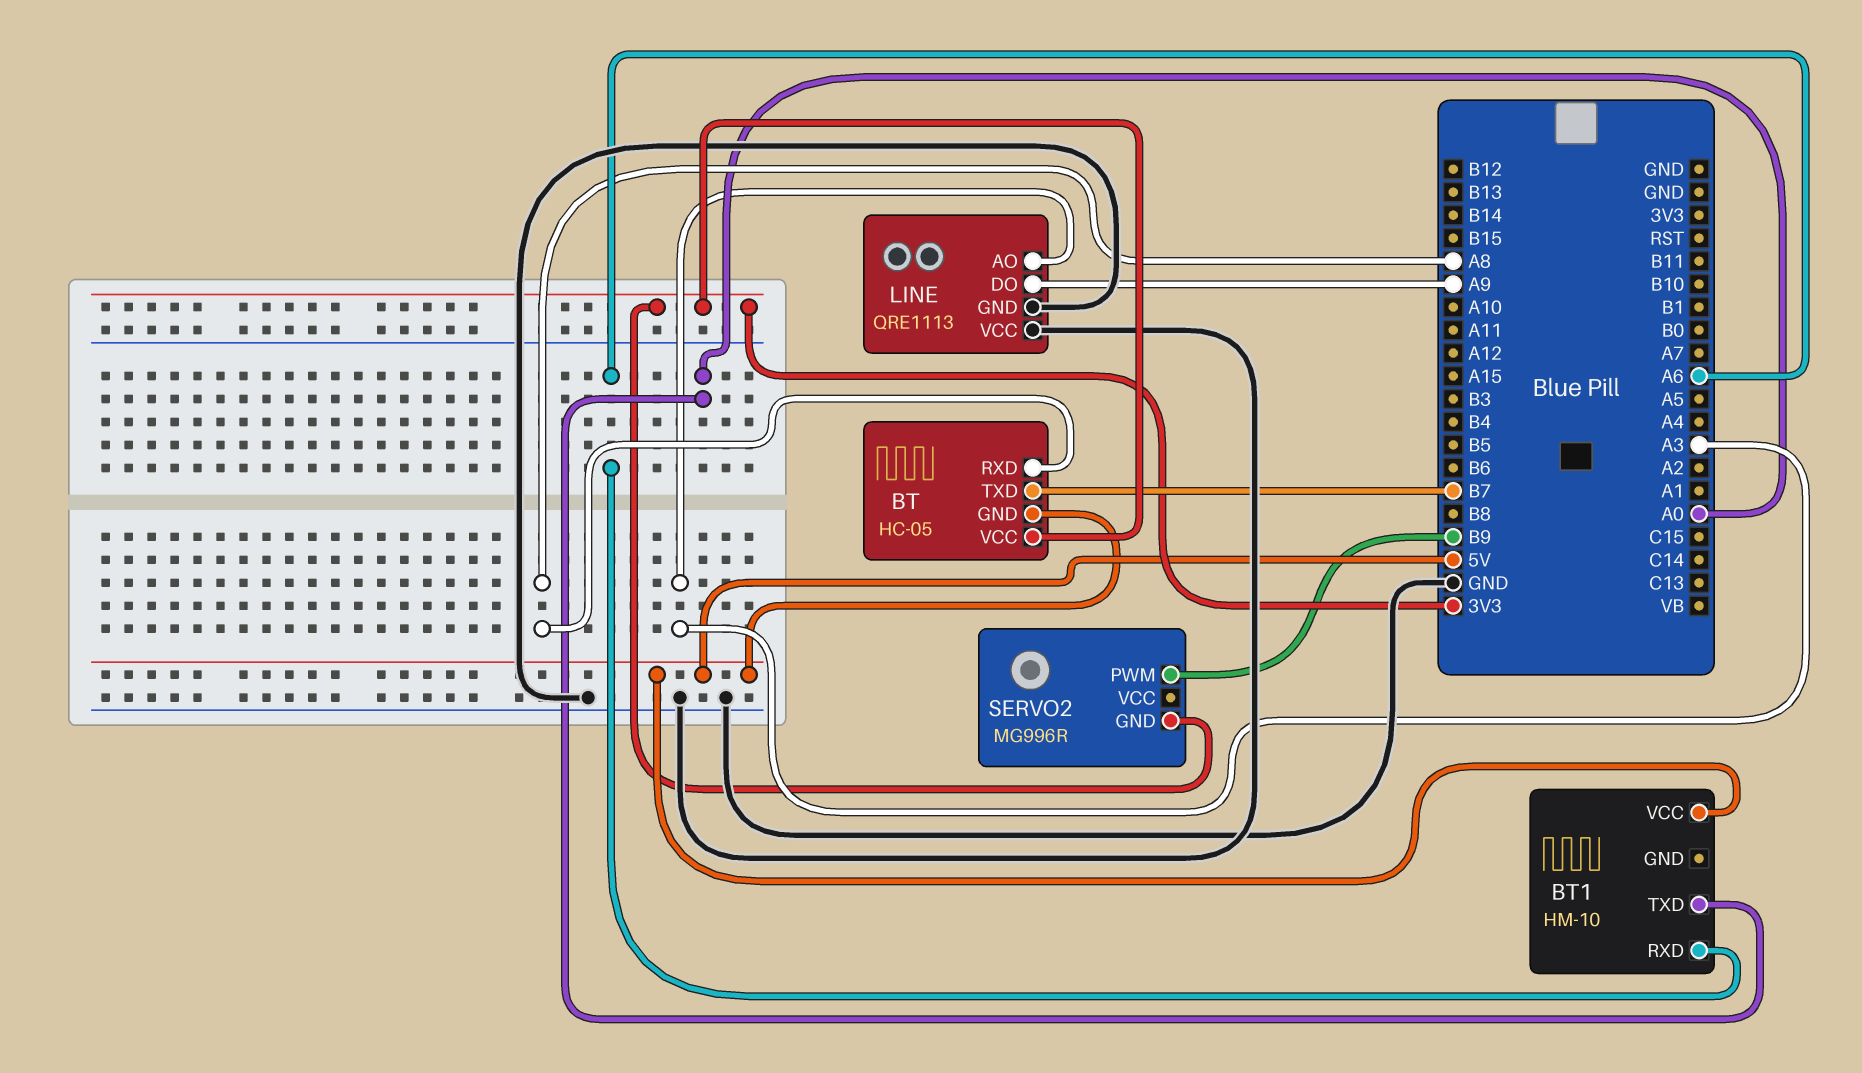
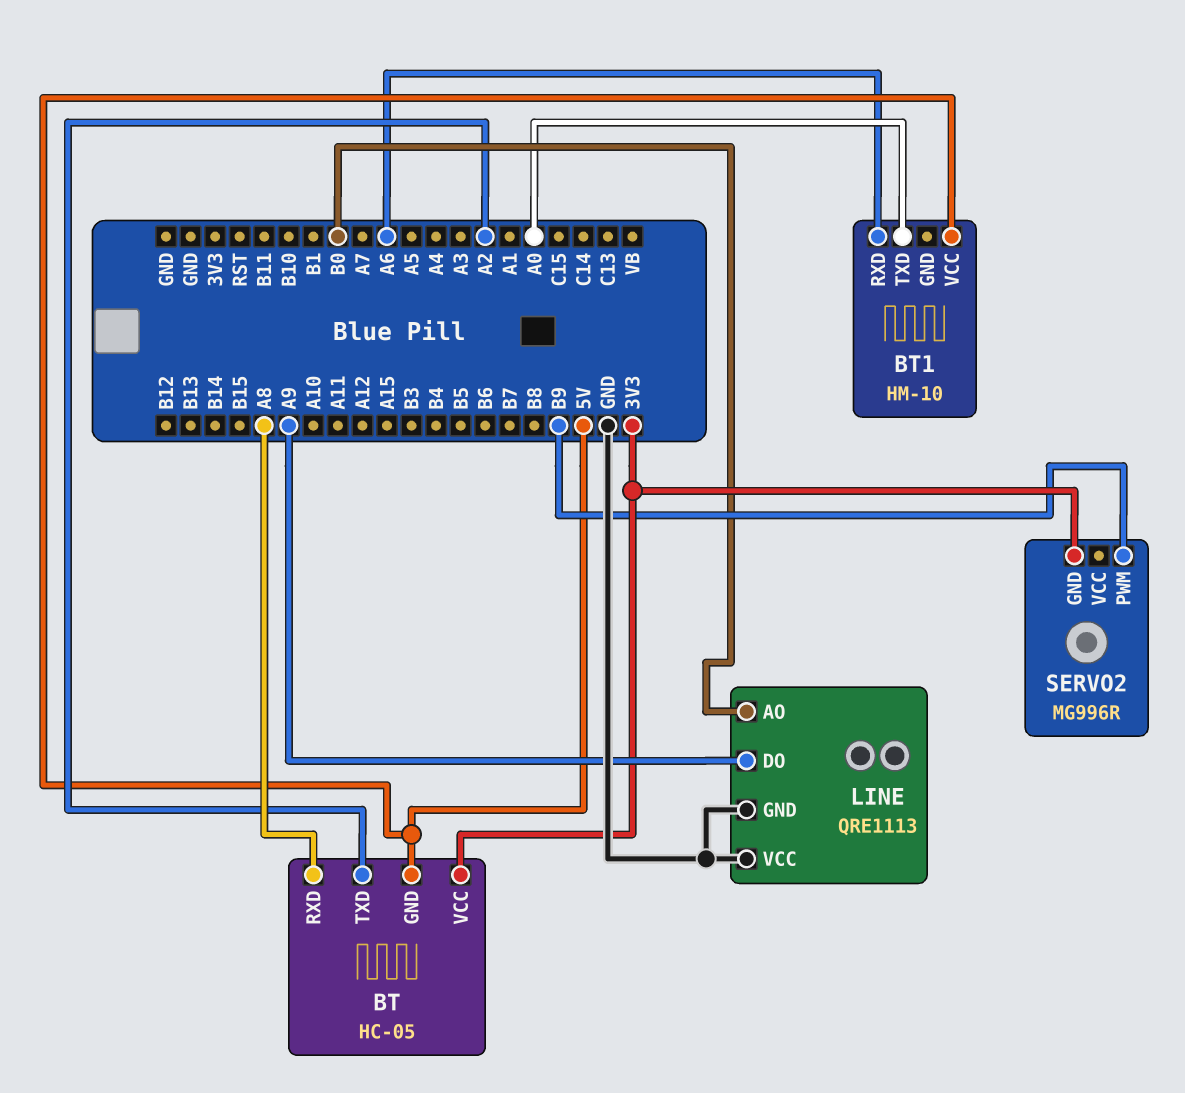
BT pin TXD: B7 -> A2
LINE pin AO: A3 -> B0

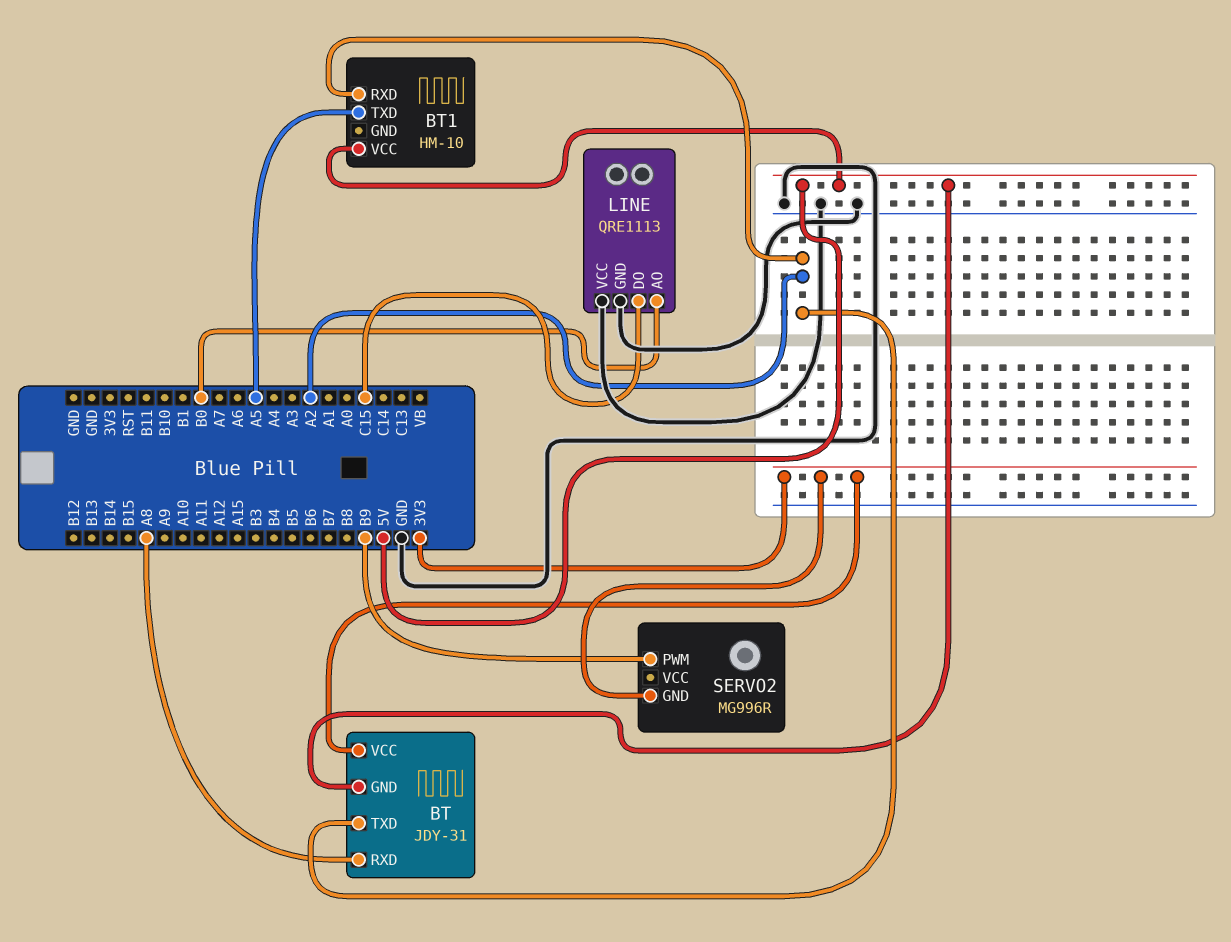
BT: HC-05 -> JDY-31
BT1 pin RXD: A6 -> A2
BT1 pin TXD: A0 -> A5
LINE pin DO: A9 -> C15

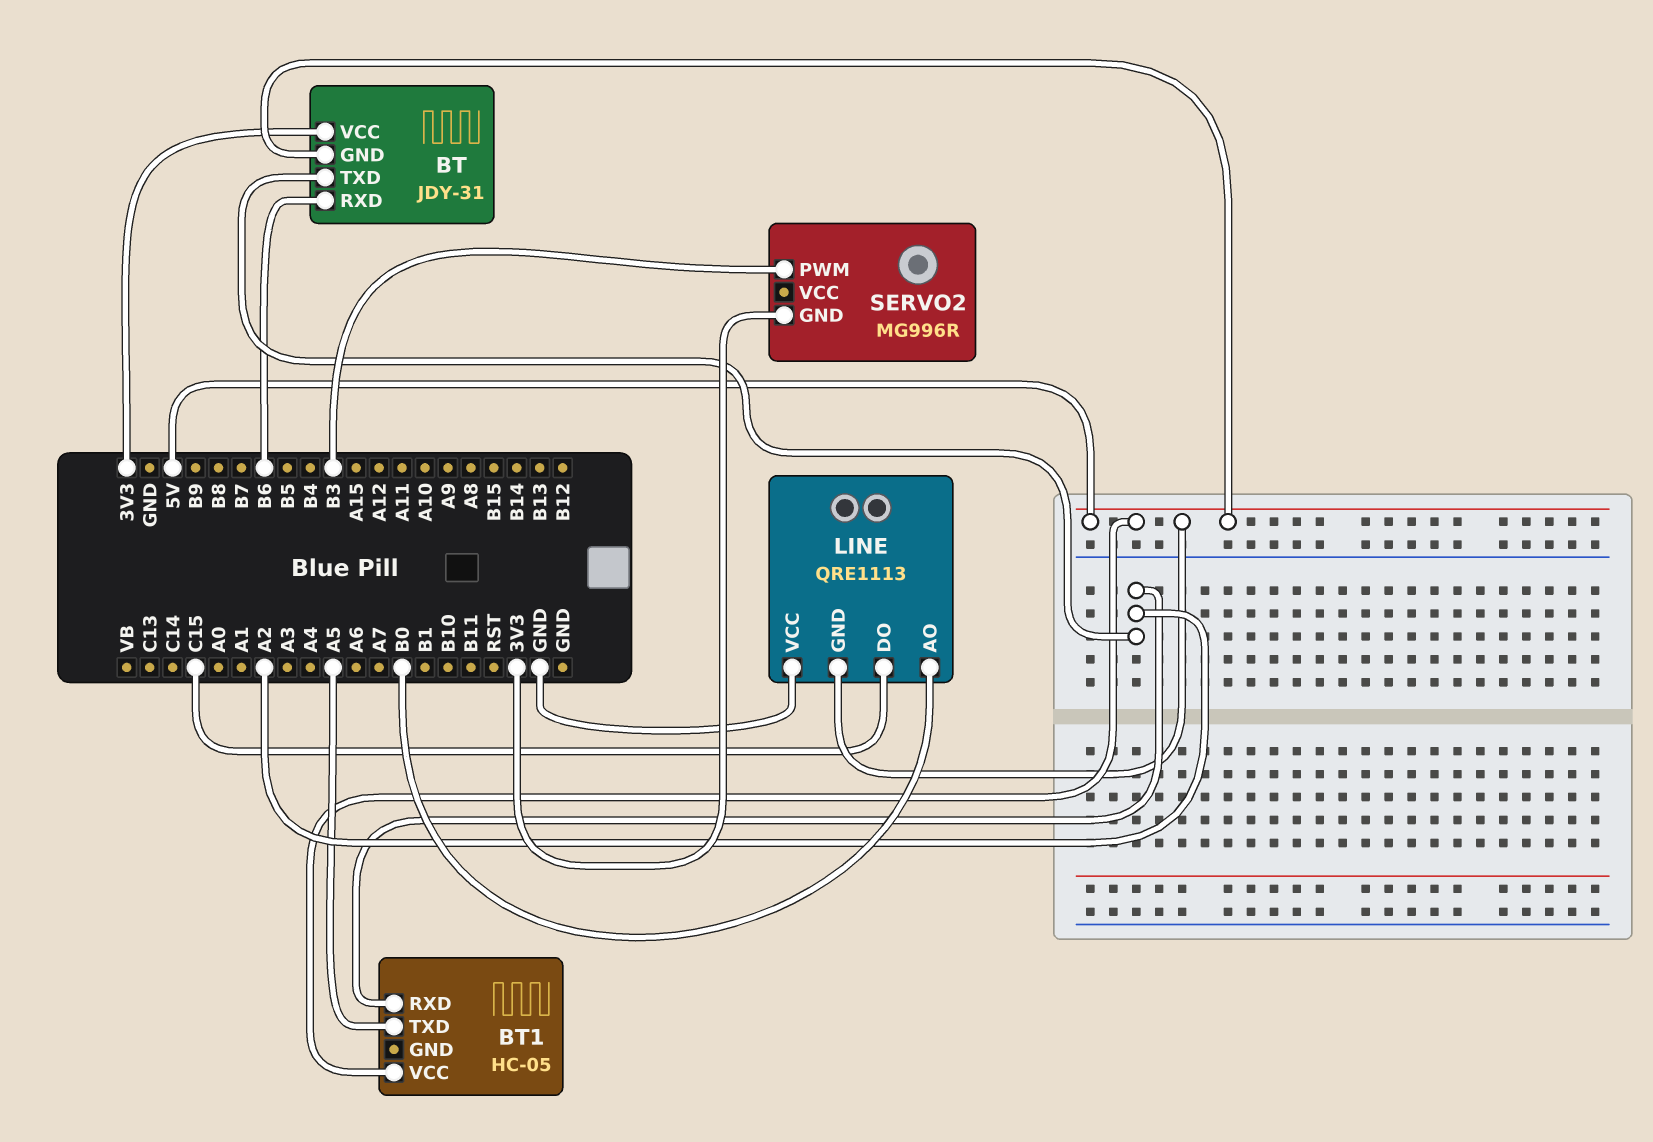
BT pin RXD: A8 -> B6
BT1: HM-10 -> HC-05
LINE pin GND: GND -> 5V
SERVO2 pin PWM: B9 -> B3

